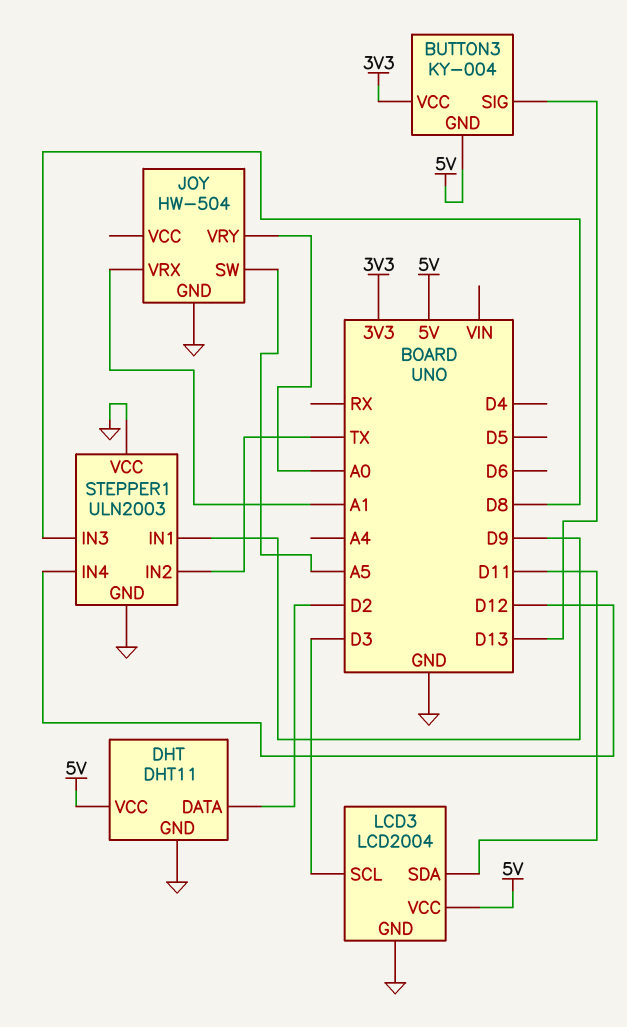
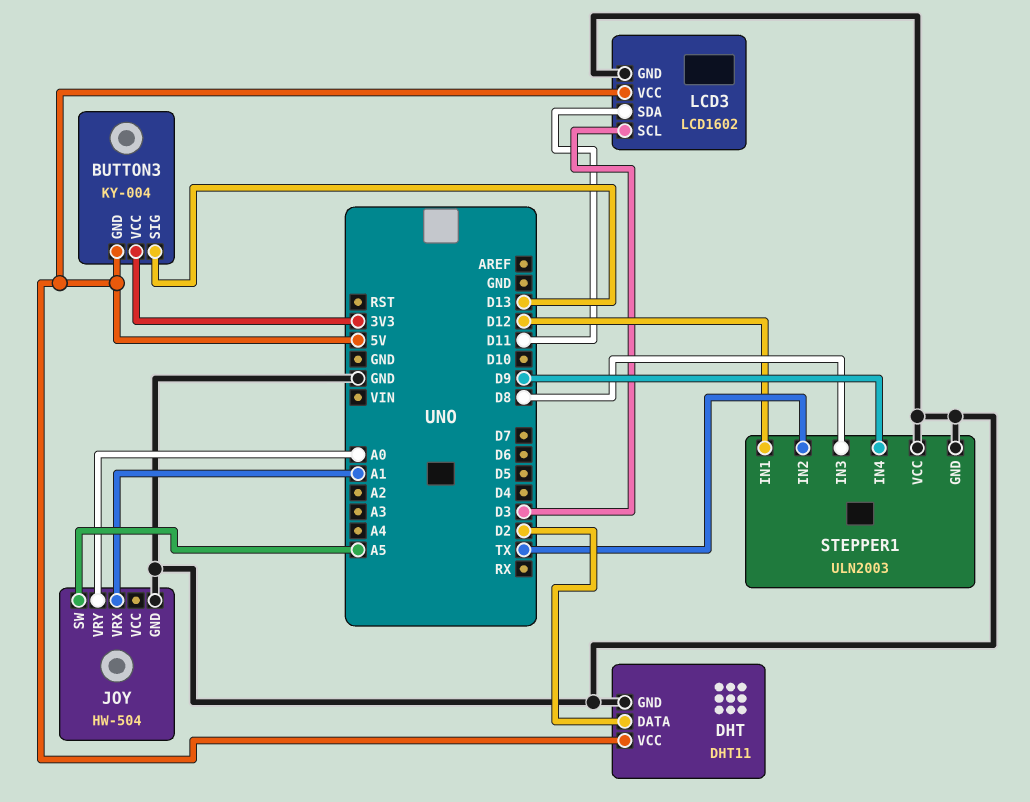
LCD3: LCD2004 -> LCD1602
STEPPER1 pin IN1: D9 -> D12
STEPPER1 pin IN4: D12 -> D9

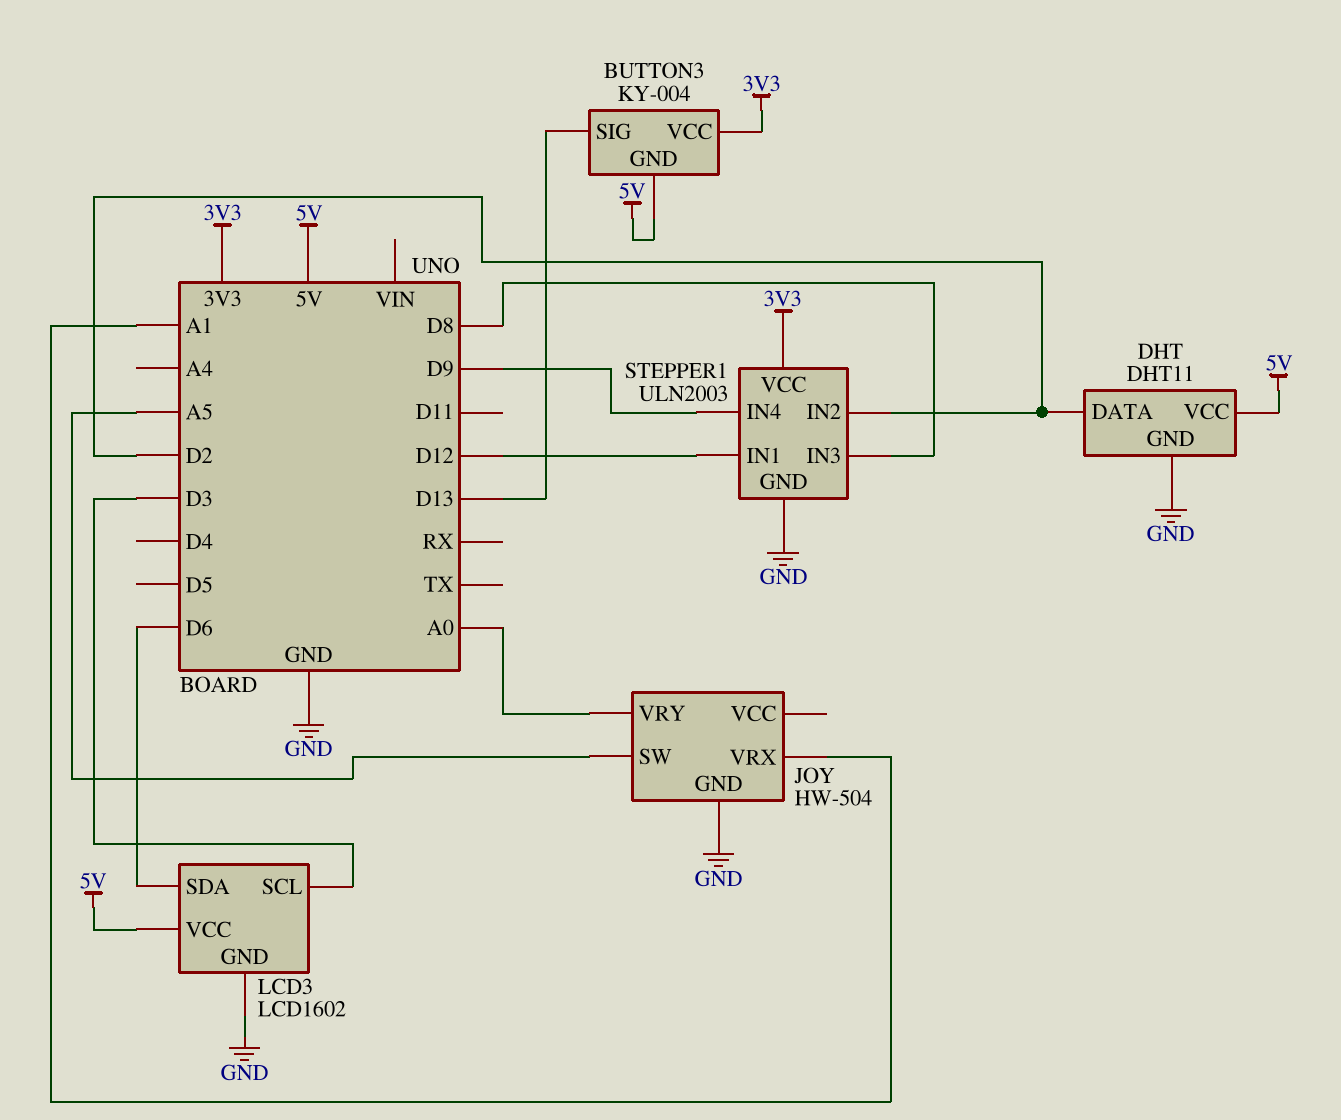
LCD3 pin SDA: D11 -> D6
STEPPER1 pin IN2: TX -> D2
STEPPER1 pin VCC: GND -> 3V3

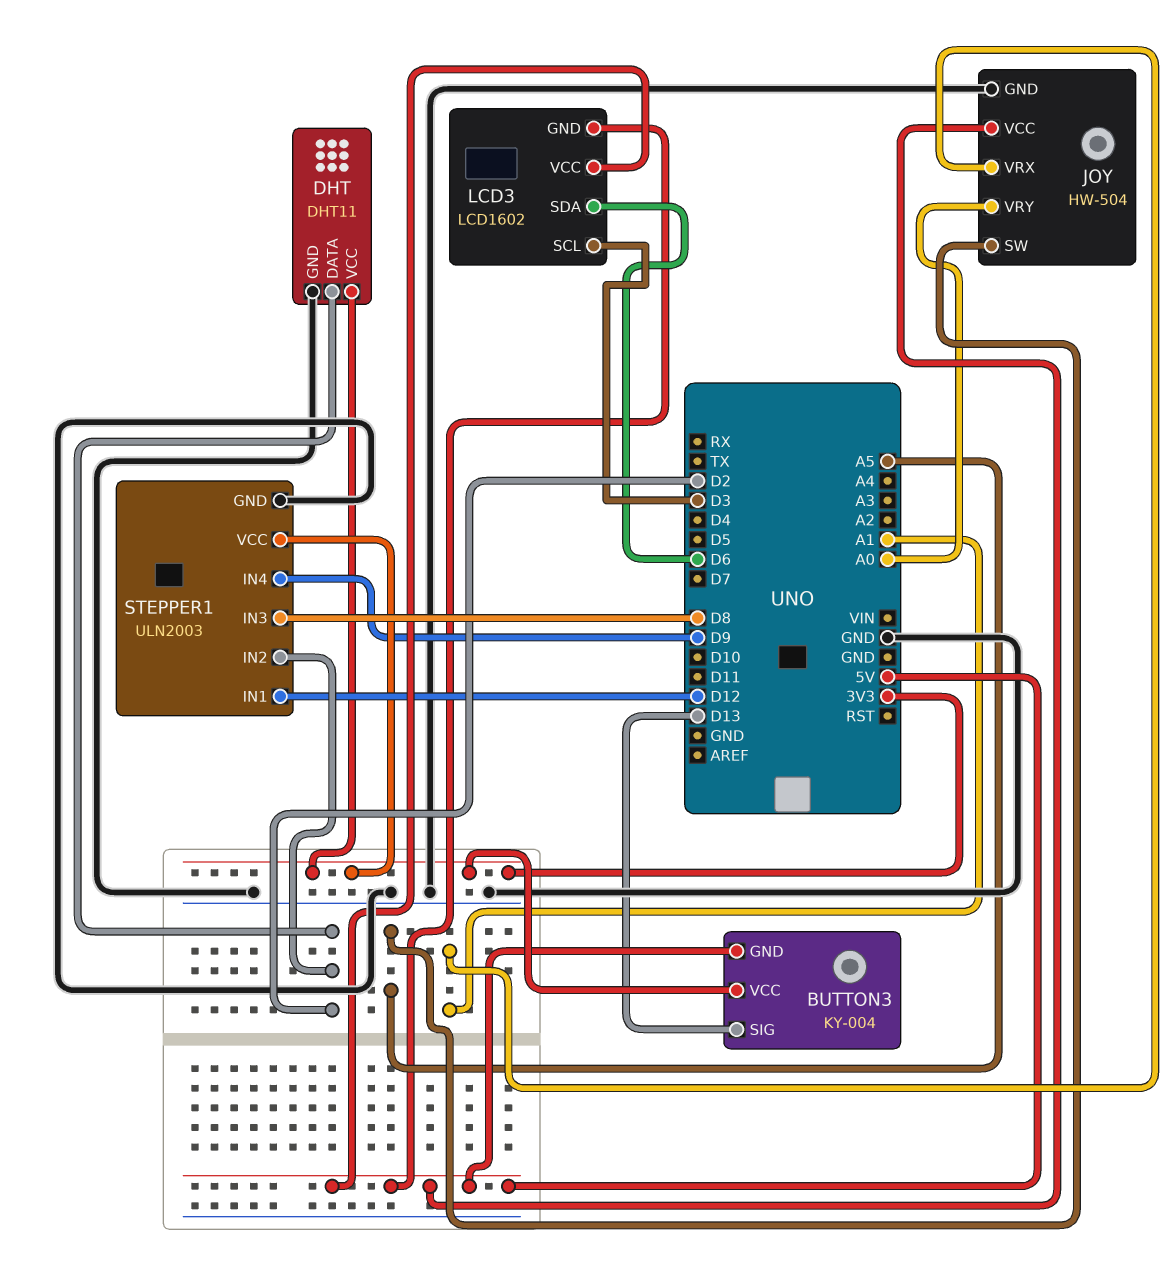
DHT pin VCC: 5V -> 3V3
JOY pin VCC: none -> 5V
LCD3 pin GND: GND -> 5V

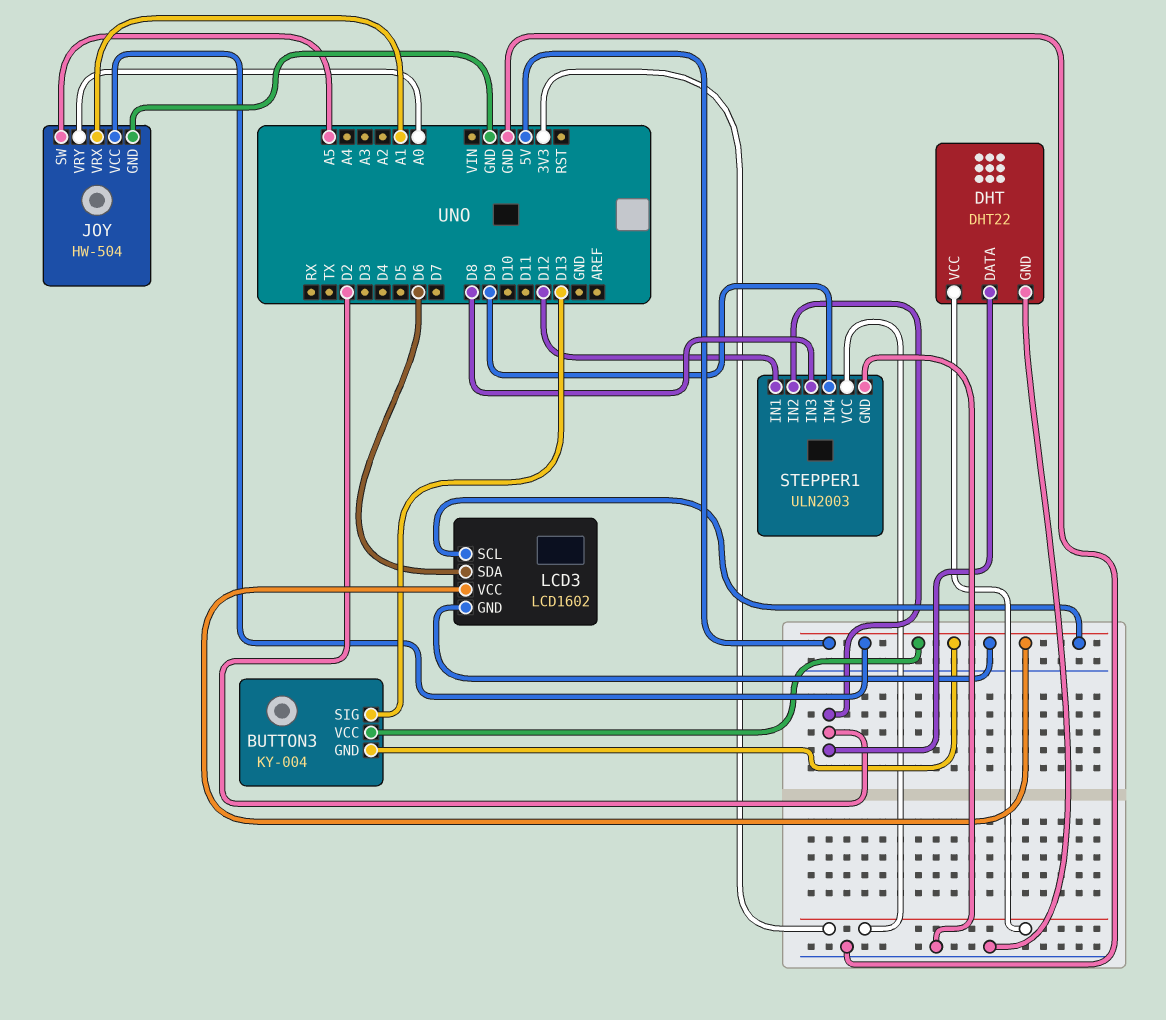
BUTTON3 pin VCC: 3V3 -> 5V
DHT: DHT11 -> DHT22
LCD3 pin SCL: D3 -> 5V

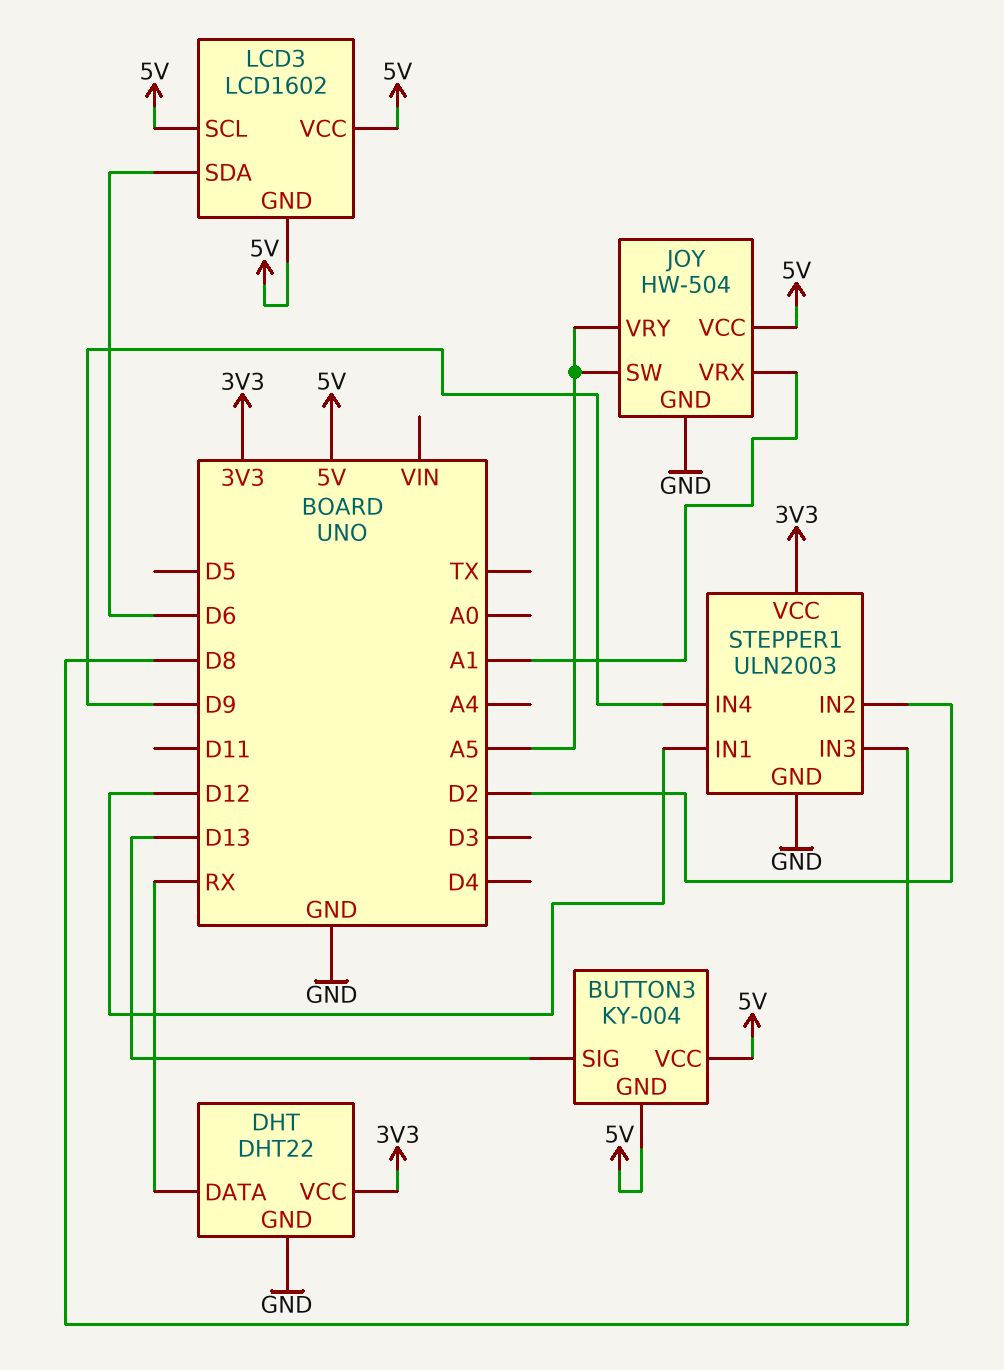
DHT pin DATA: D2 -> RX
JOY pin VRY: A0 -> A5

